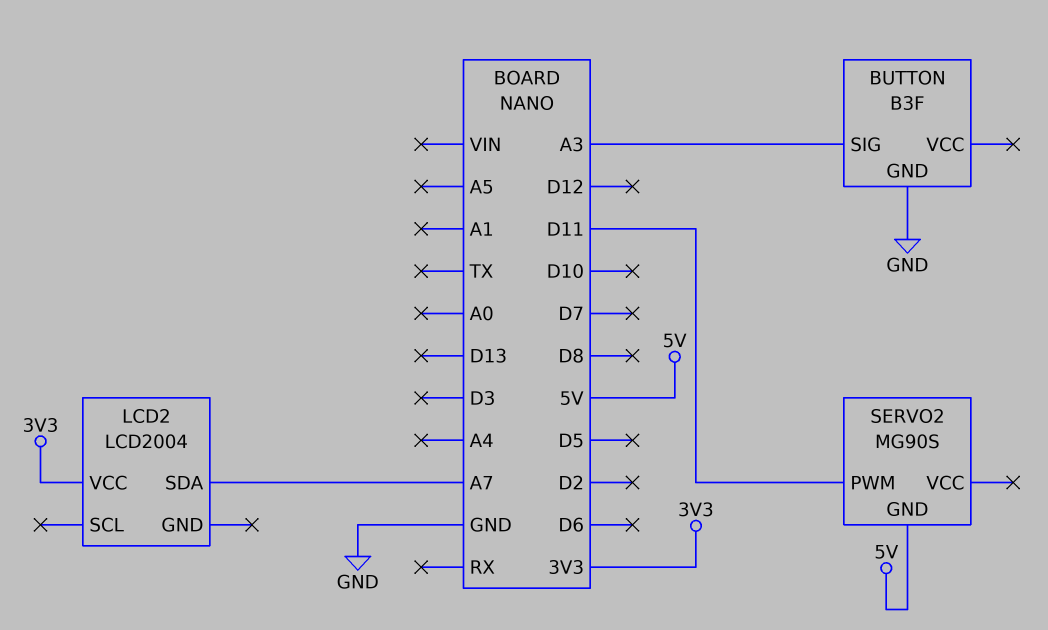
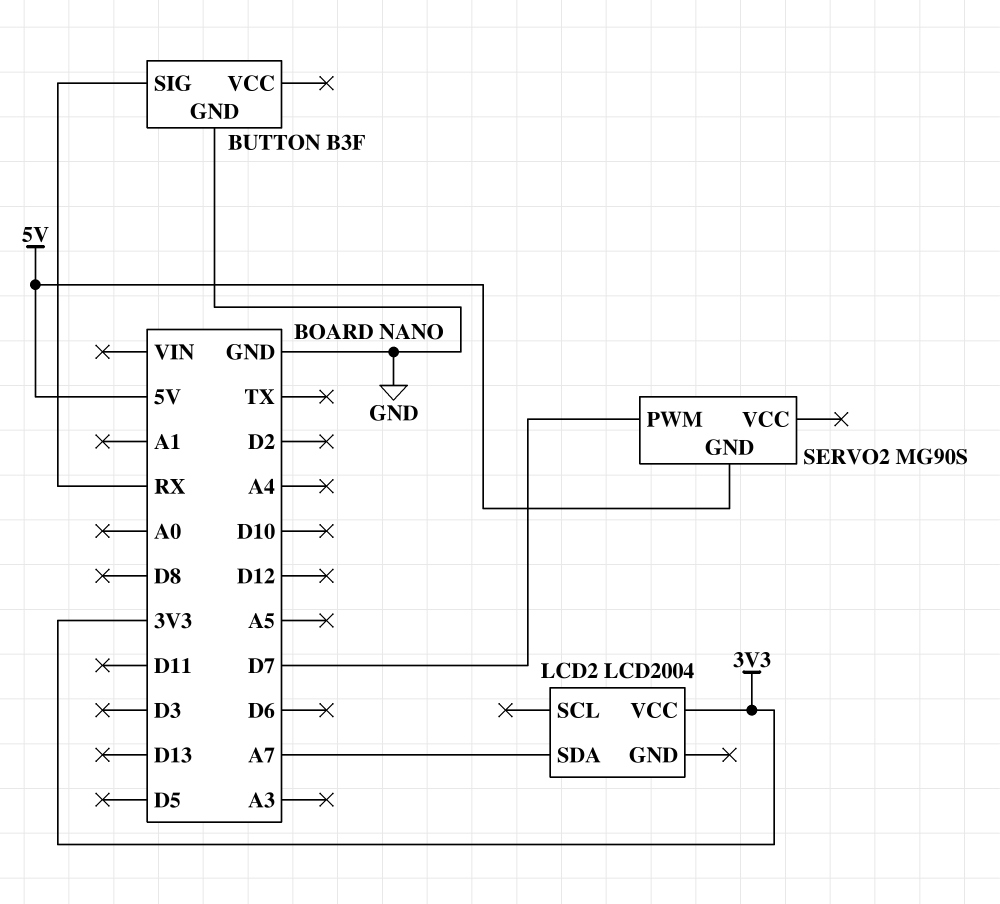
BUTTON pin SIG: A3 -> RX
SERVO2 pin PWM: D11 -> D7

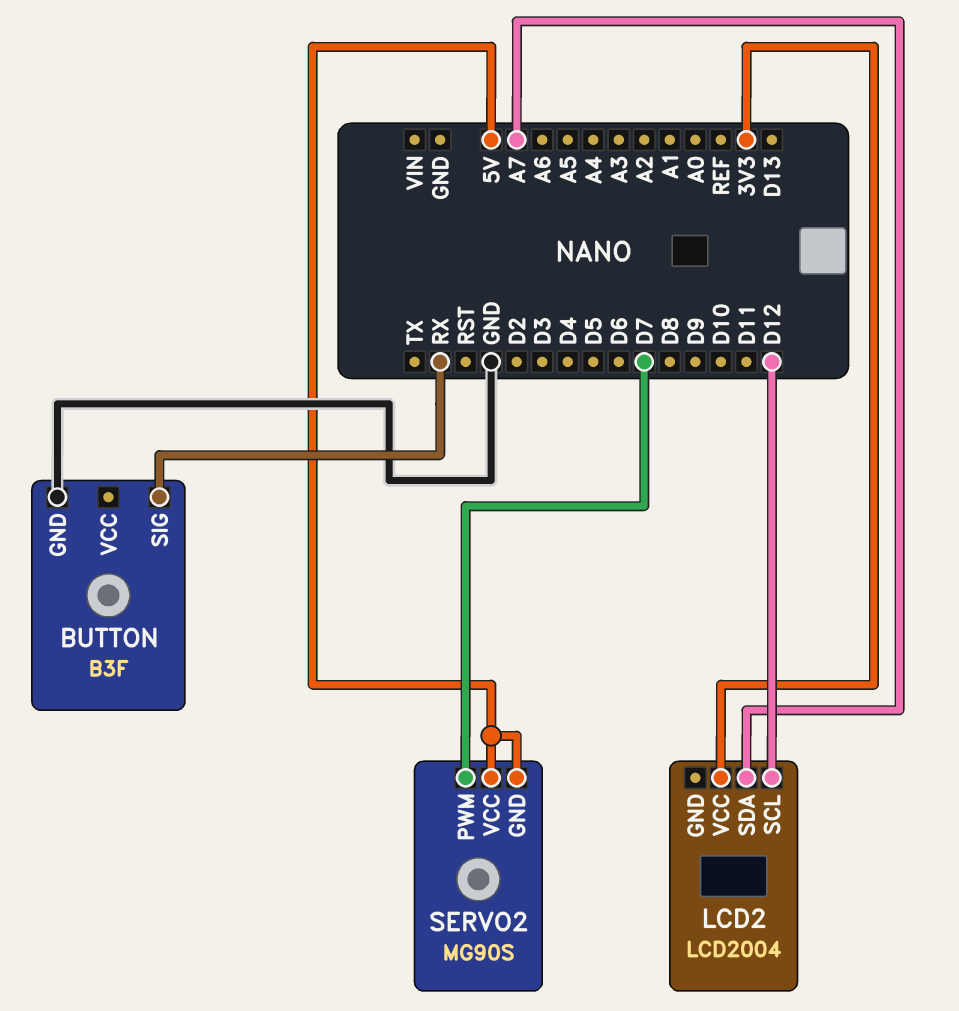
LCD2 pin SCL: none -> D12
SERVO2 pin VCC: none -> 5V

